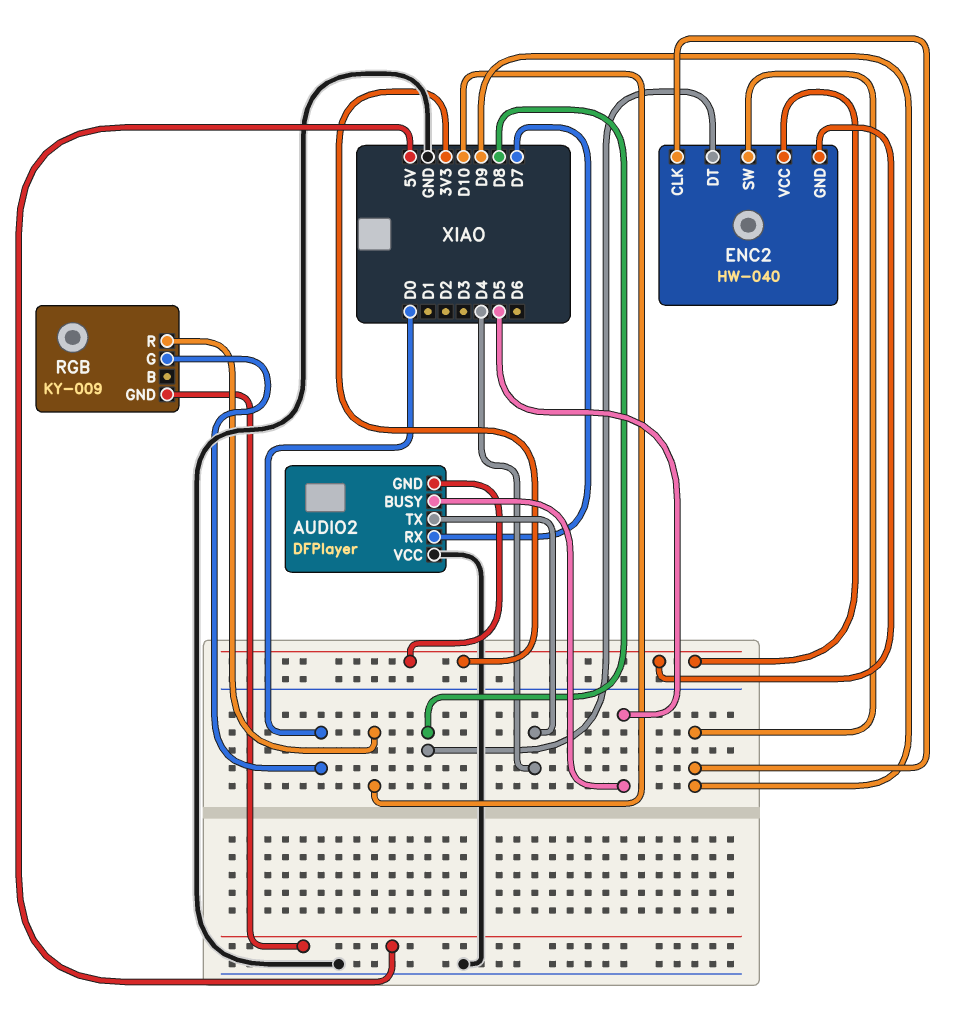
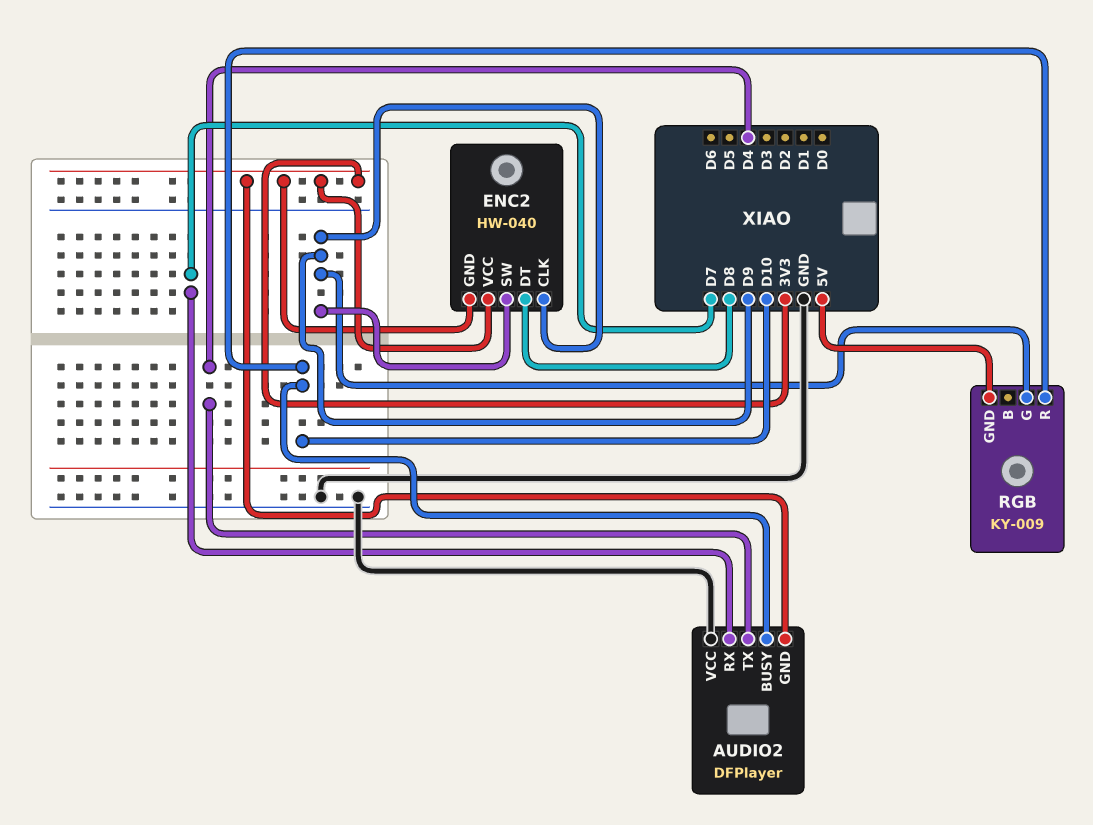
AUDIO2 pin BUSY: D5 -> D10
RGB pin G: D0 -> D9

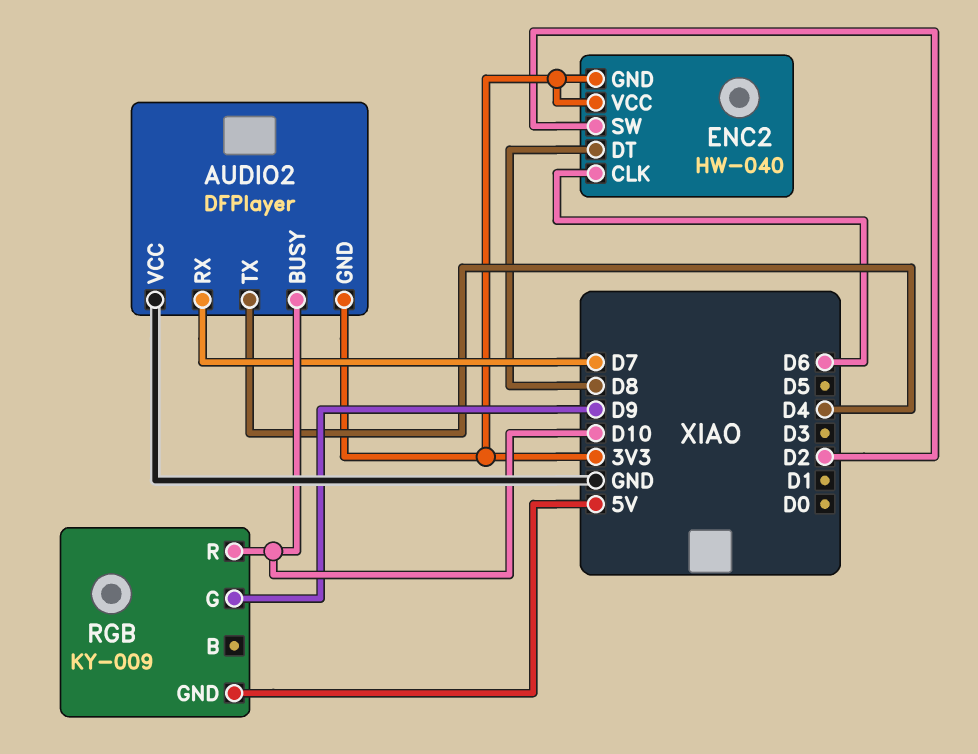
ENC2 pin CLK: D9 -> D6
ENC2 pin SW: D9 -> D2

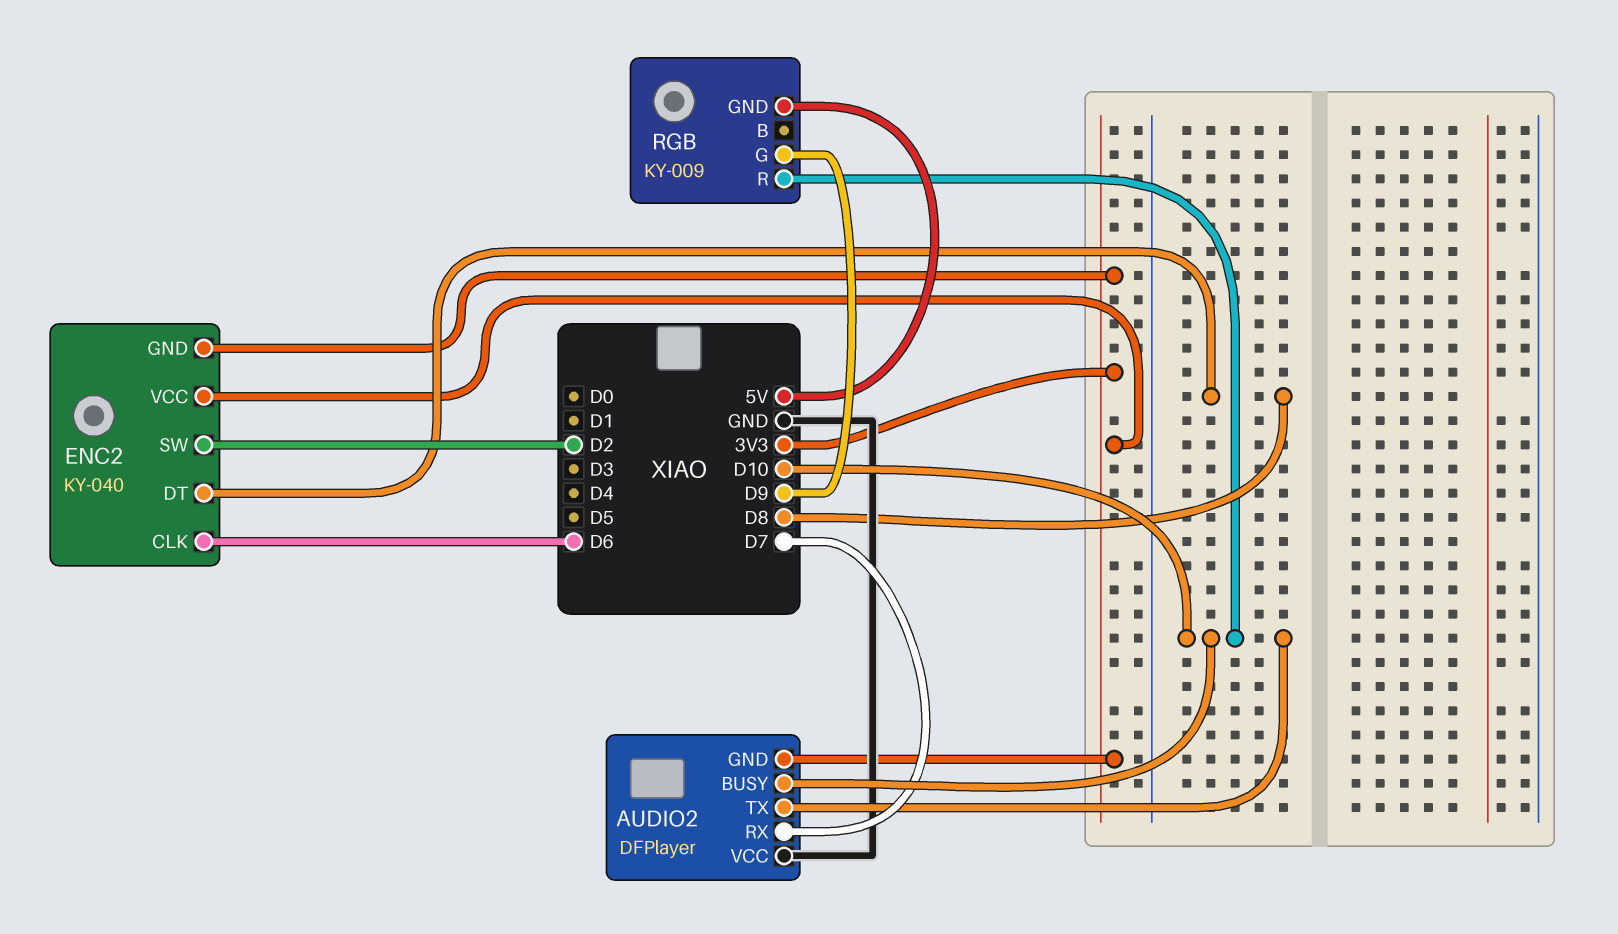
AUDIO2 pin TX: D4 -> D10
ENC2: HW-040 -> KY-040

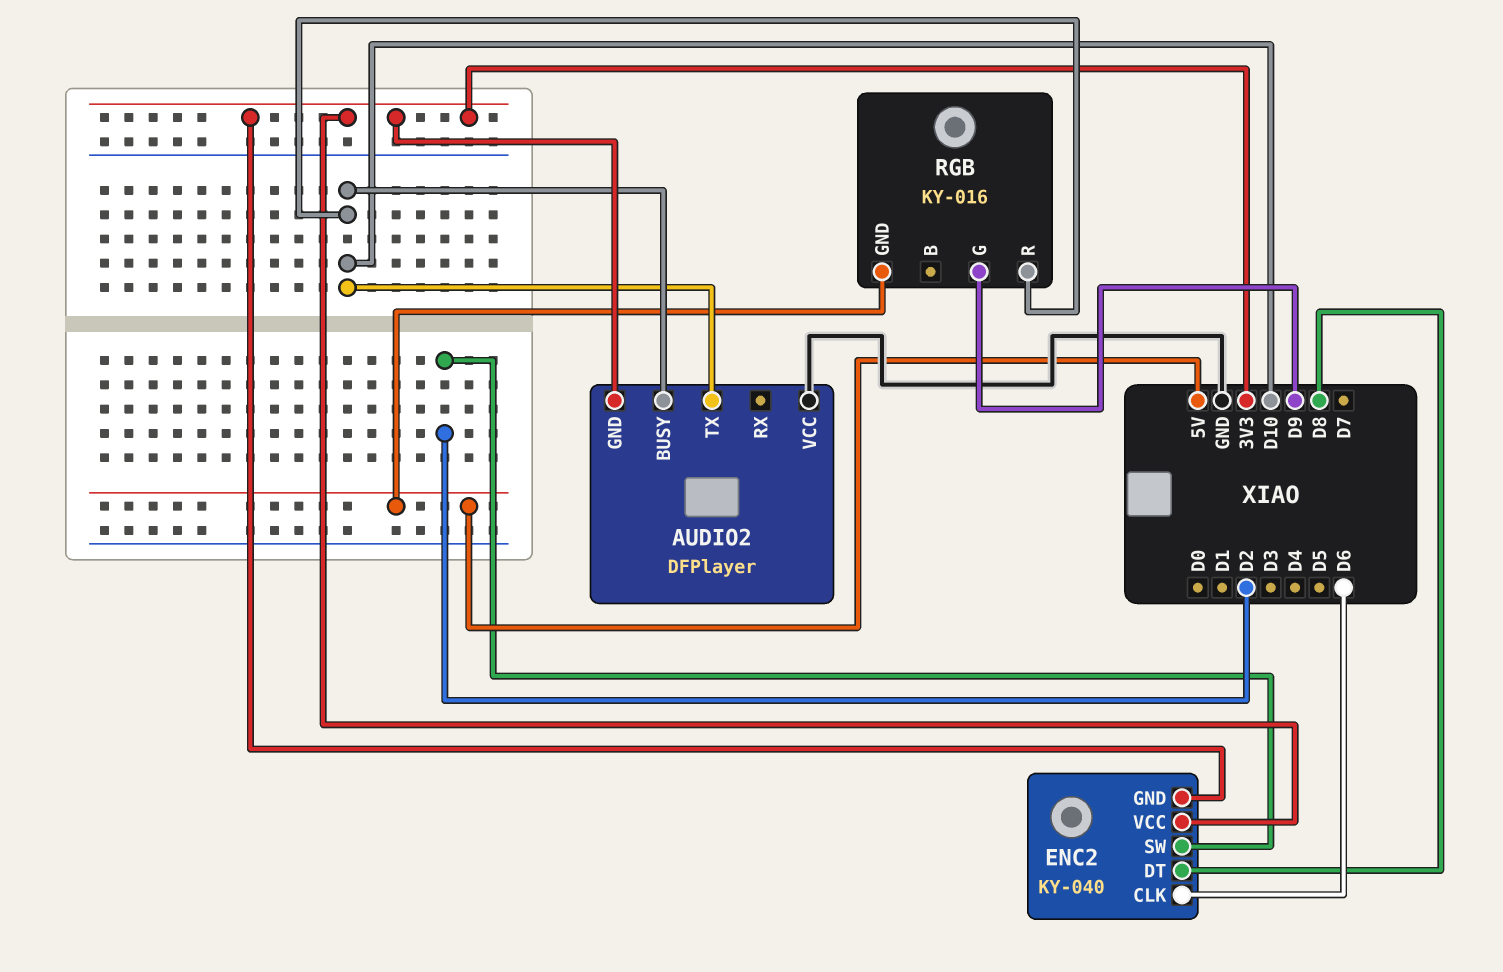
AUDIO2 pin RX: D7 -> none
RGB: KY-009 -> KY-016

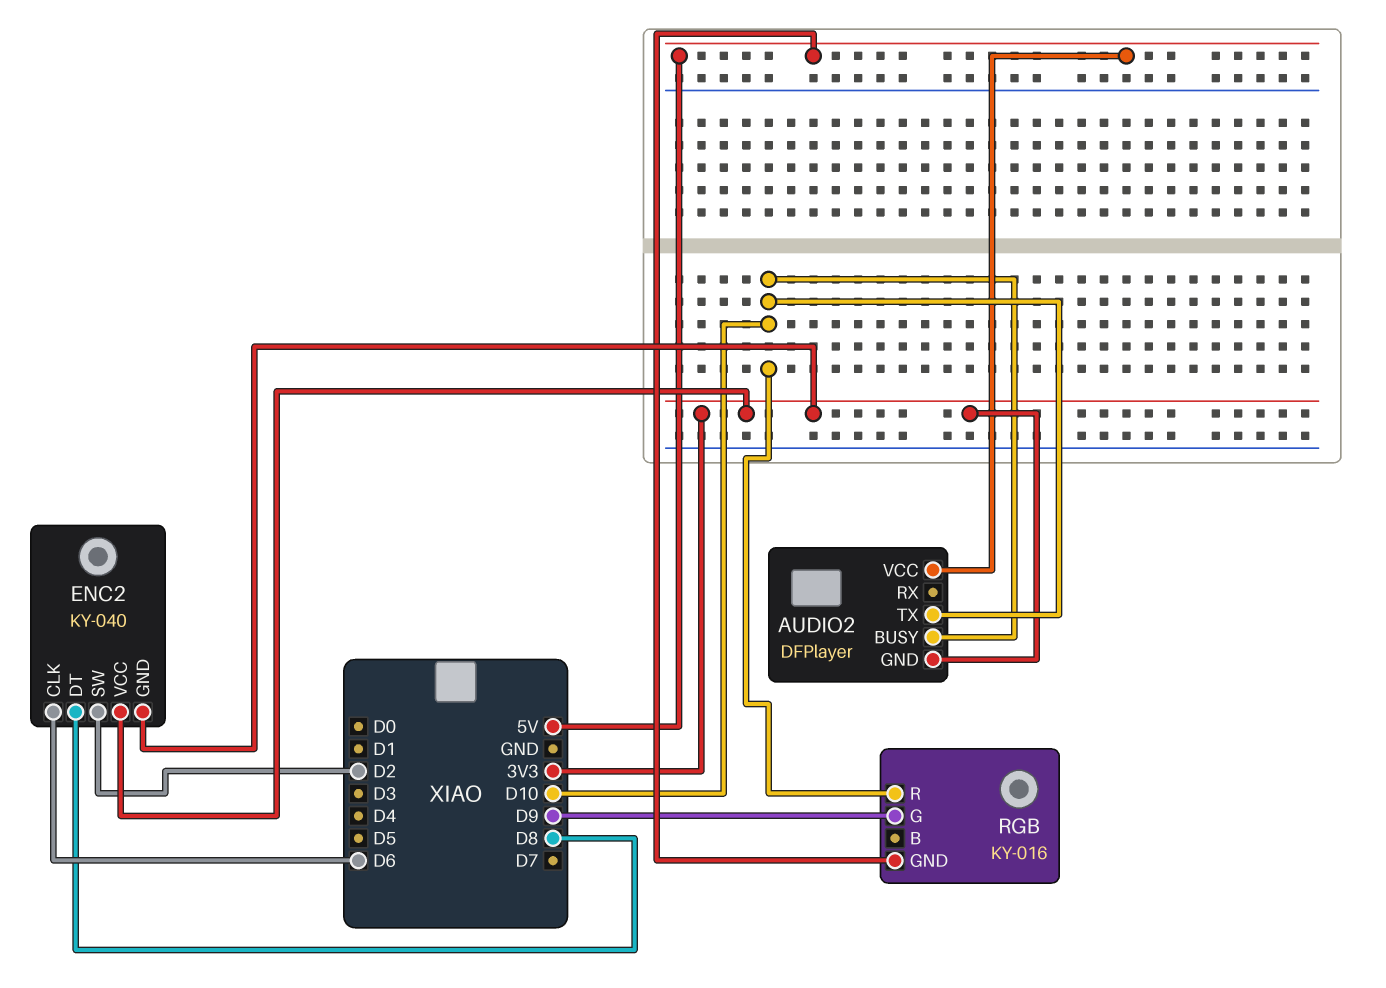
AUDIO2 pin VCC: GND -> 5V

